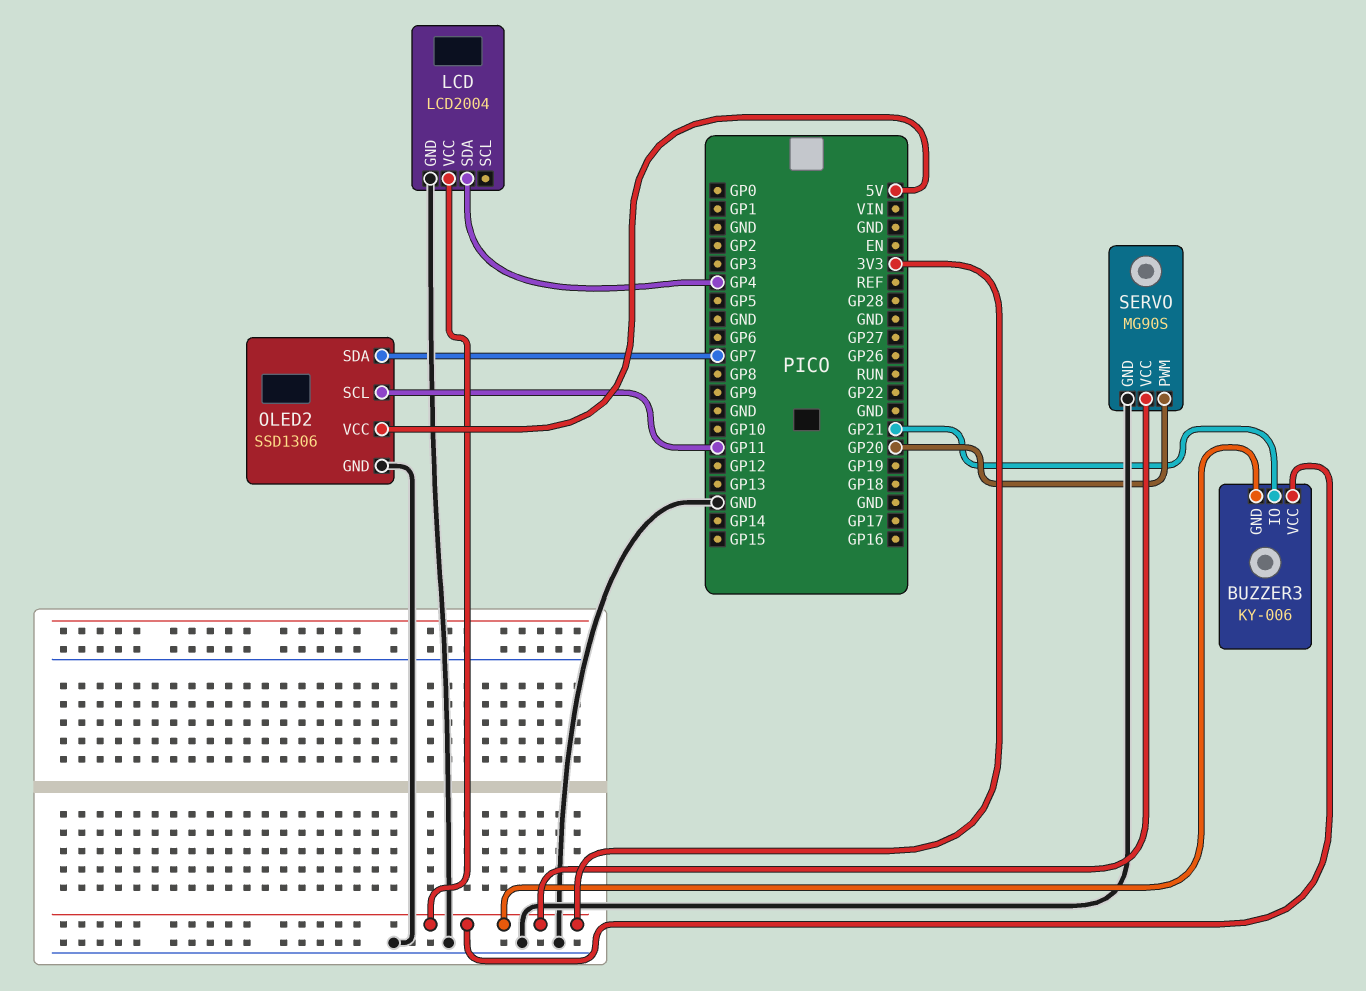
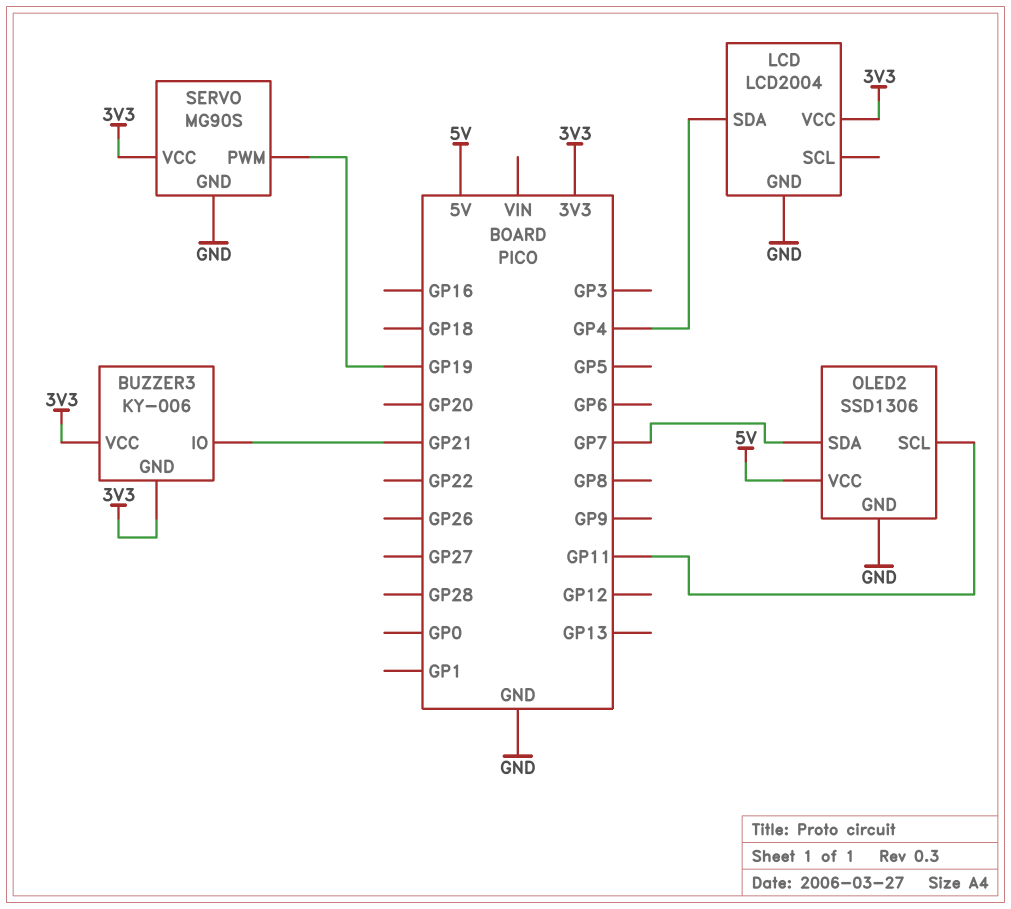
SERVO pin PWM: GP20 -> GP19

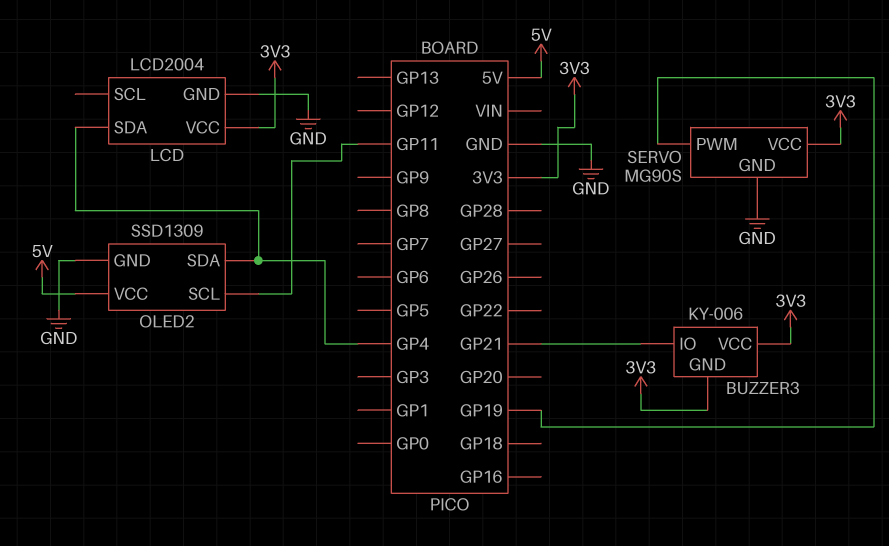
OLED2: SSD1306 -> SSD1309
OLED2 pin SDA: GP7 -> GP4

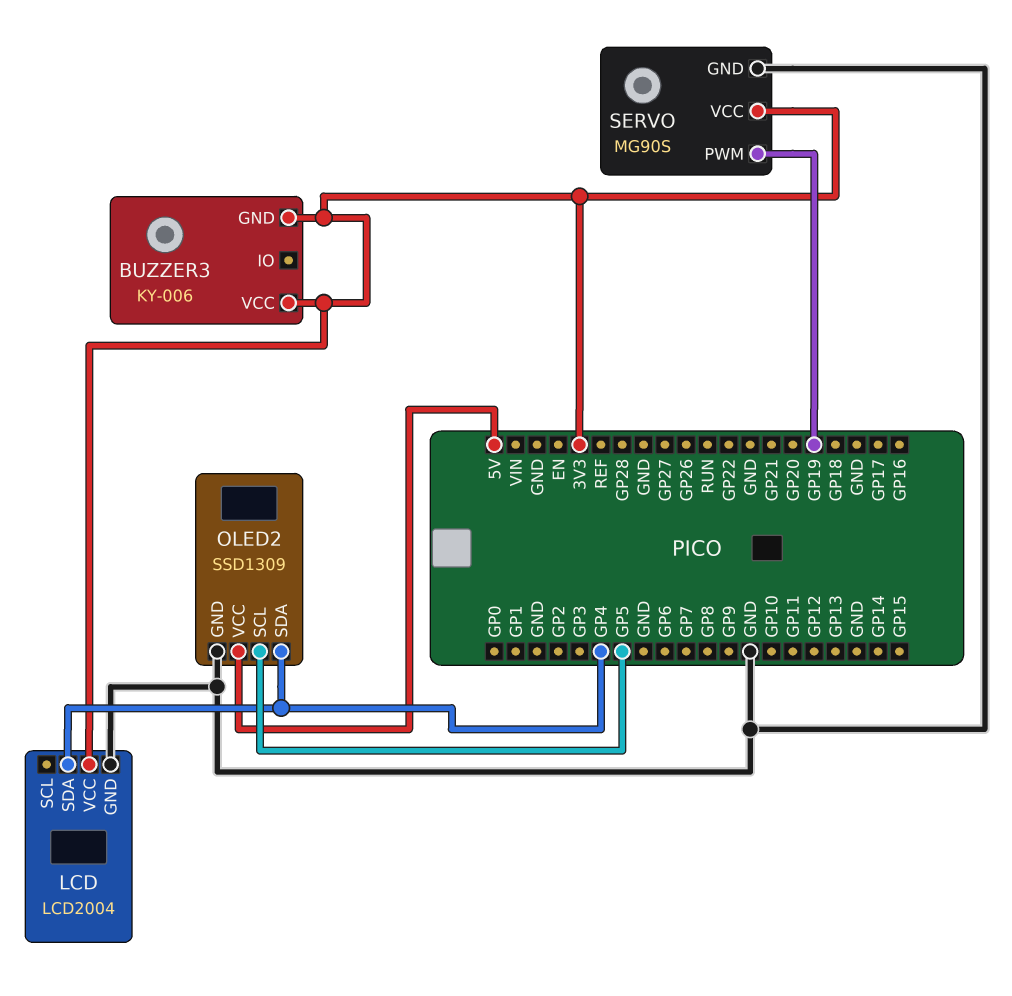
BUZZER3 pin IO: GP21 -> none
OLED2 pin SCL: GP11 -> GP5

